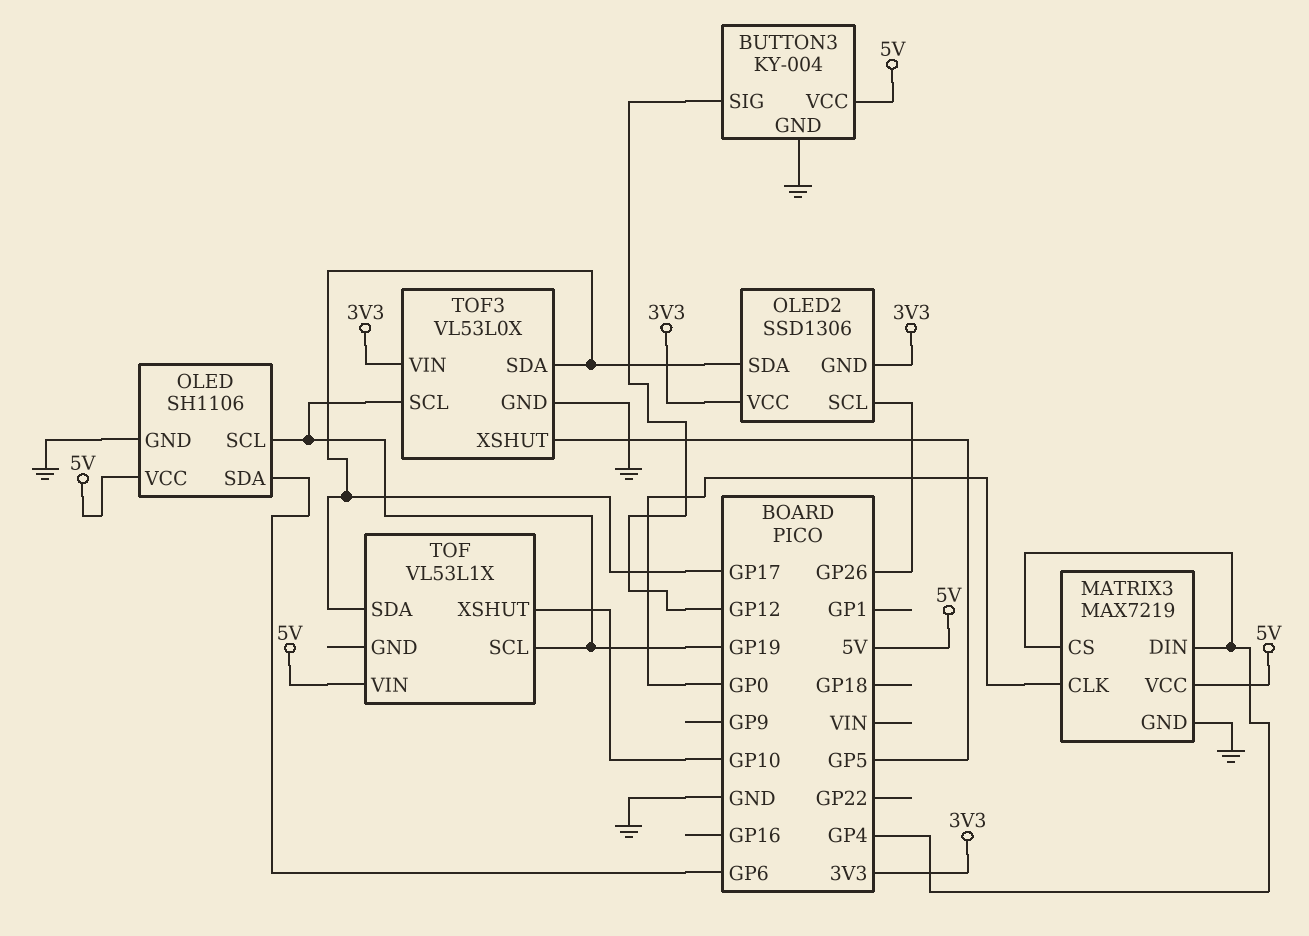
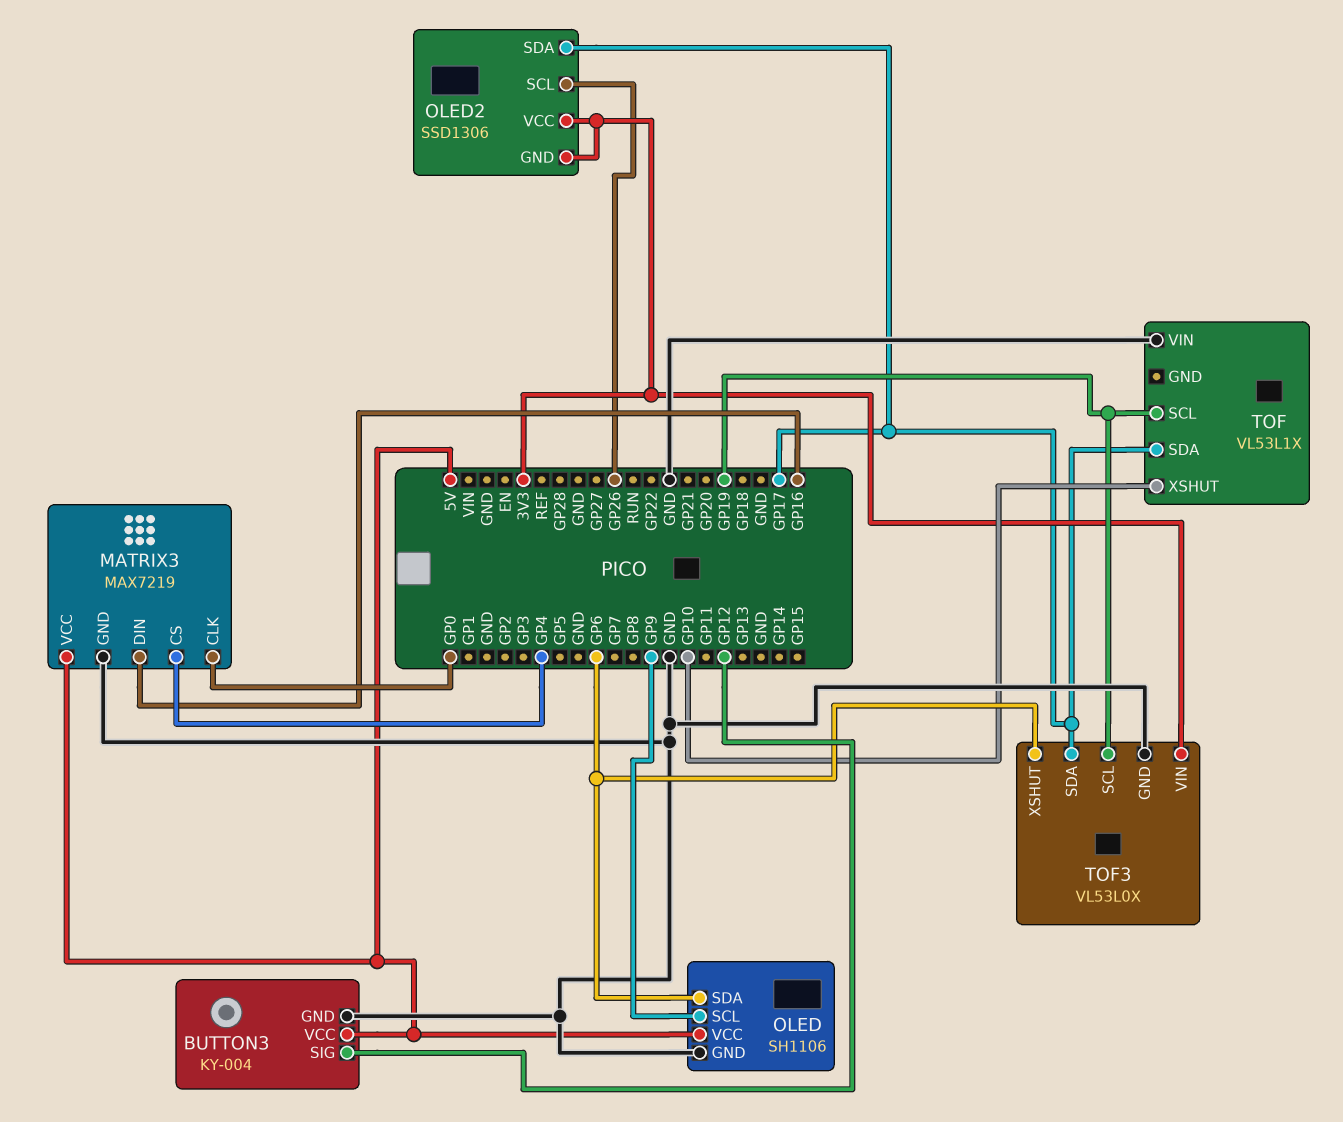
MATRIX3 pin DIN: GP4 -> GP16
OLED pin SCL: GP19 -> GP9
TOF pin VIN: 5V -> GND
TOF3 pin XSHUT: GP5 -> GP6

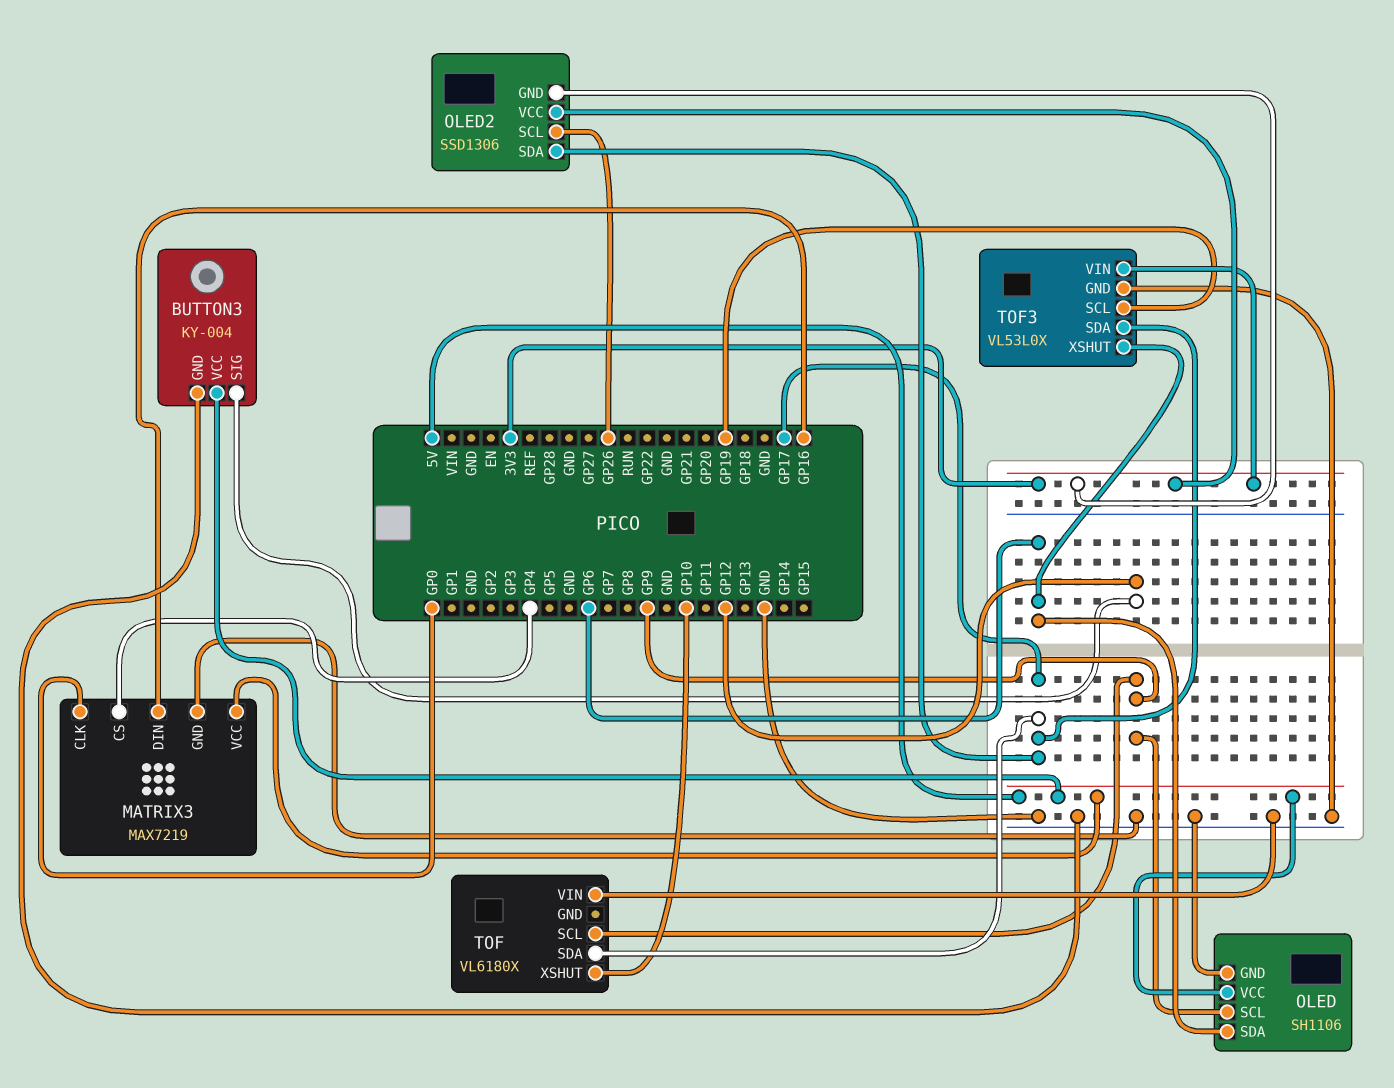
TOF: VL53L1X -> VL6180X
TOF pin SCL: GP19 -> GP9

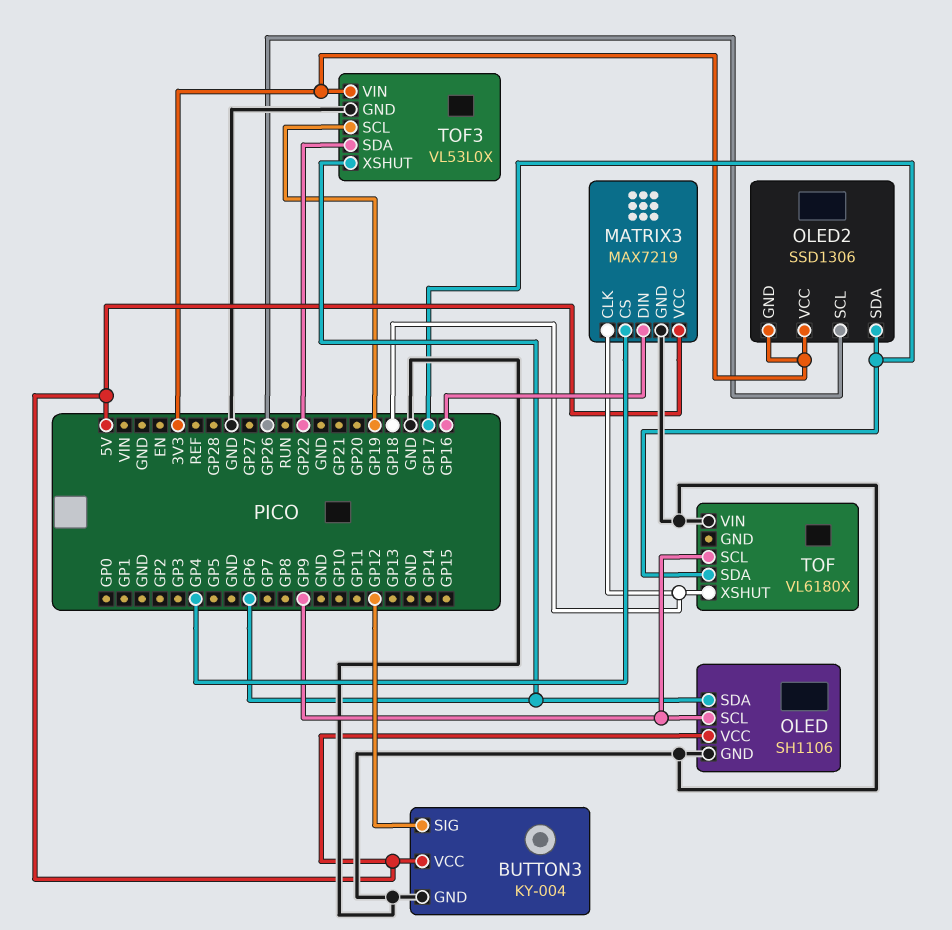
MATRIX3 pin CLK: GP0 -> GP18
TOF pin XSHUT: GP10 -> GP18
TOF3 pin SDA: GP17 -> GP22

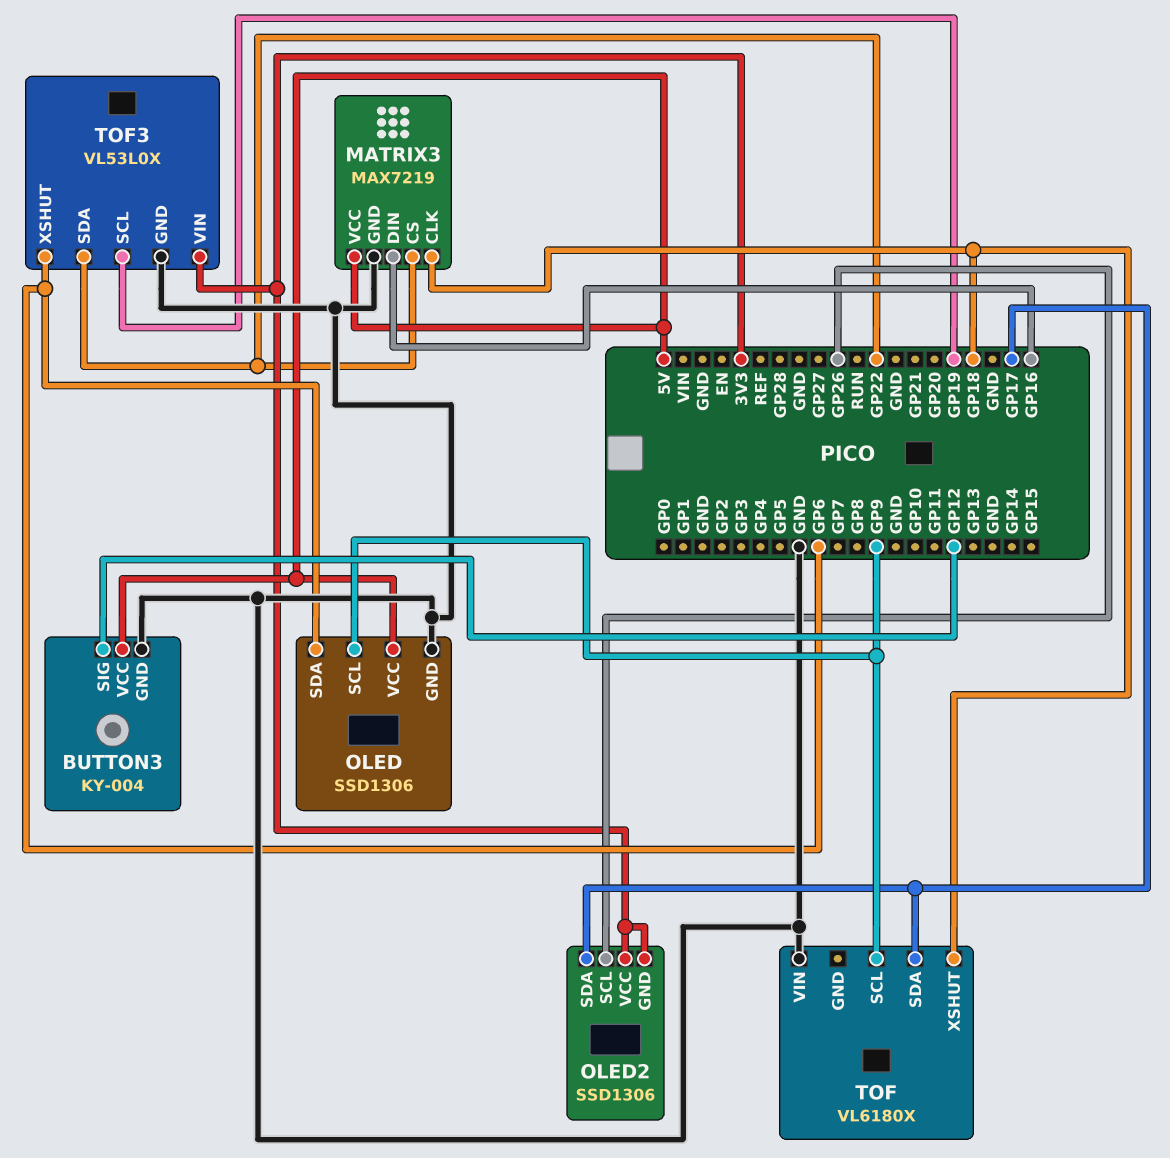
MATRIX3 pin CS: GP4 -> GP22
OLED: SH1106 -> SSD1306

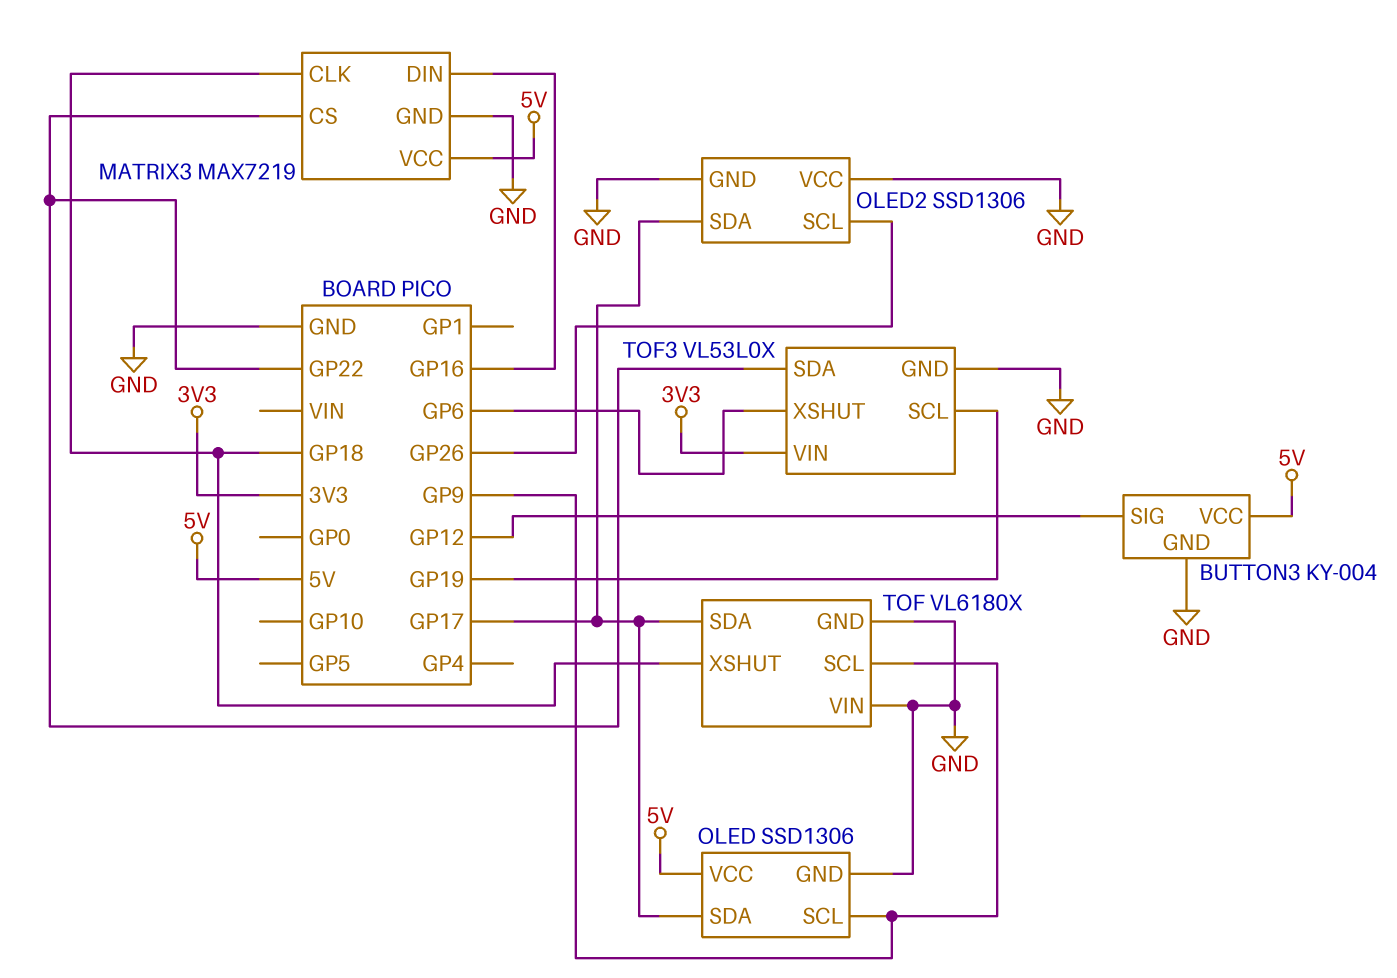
OLED pin SDA: GP6 -> GP17
OLED2 pin GND: 3V3 -> GND
OLED2 pin VCC: 3V3 -> GND
TOF pin GND: none -> GND

